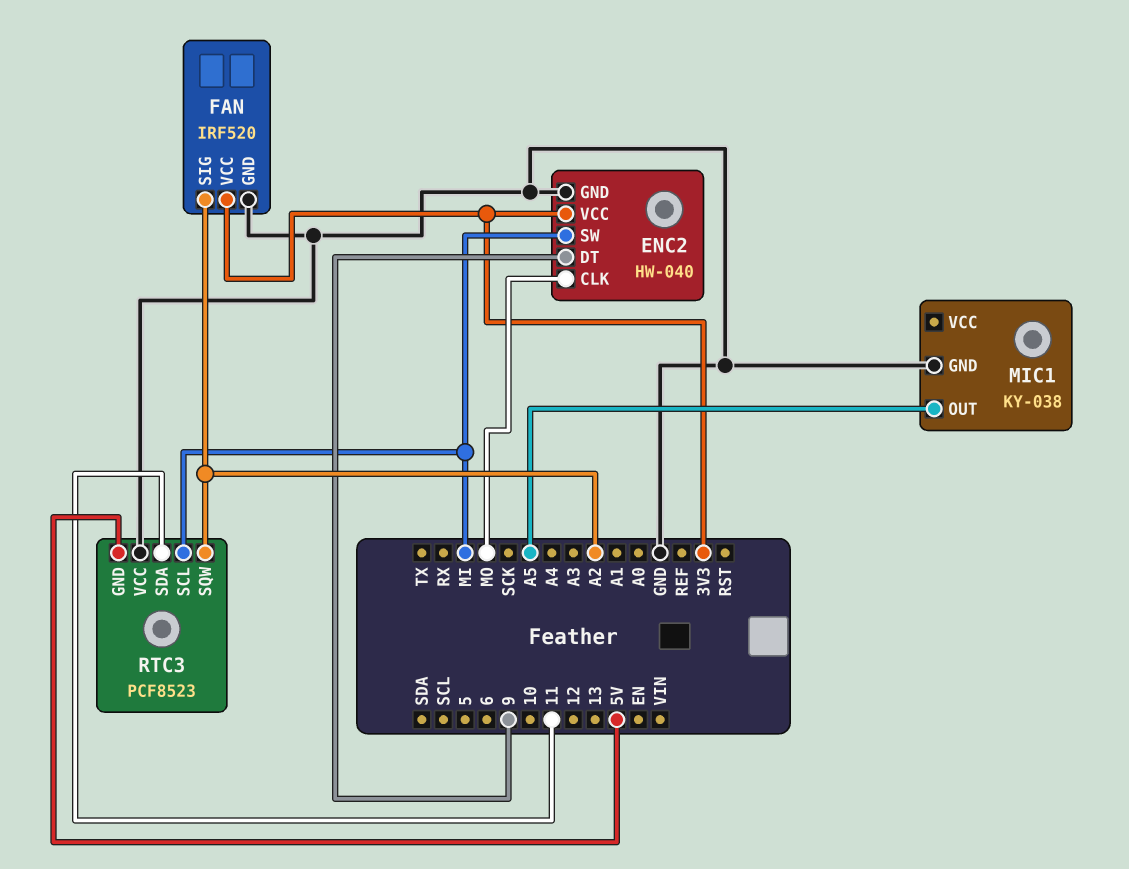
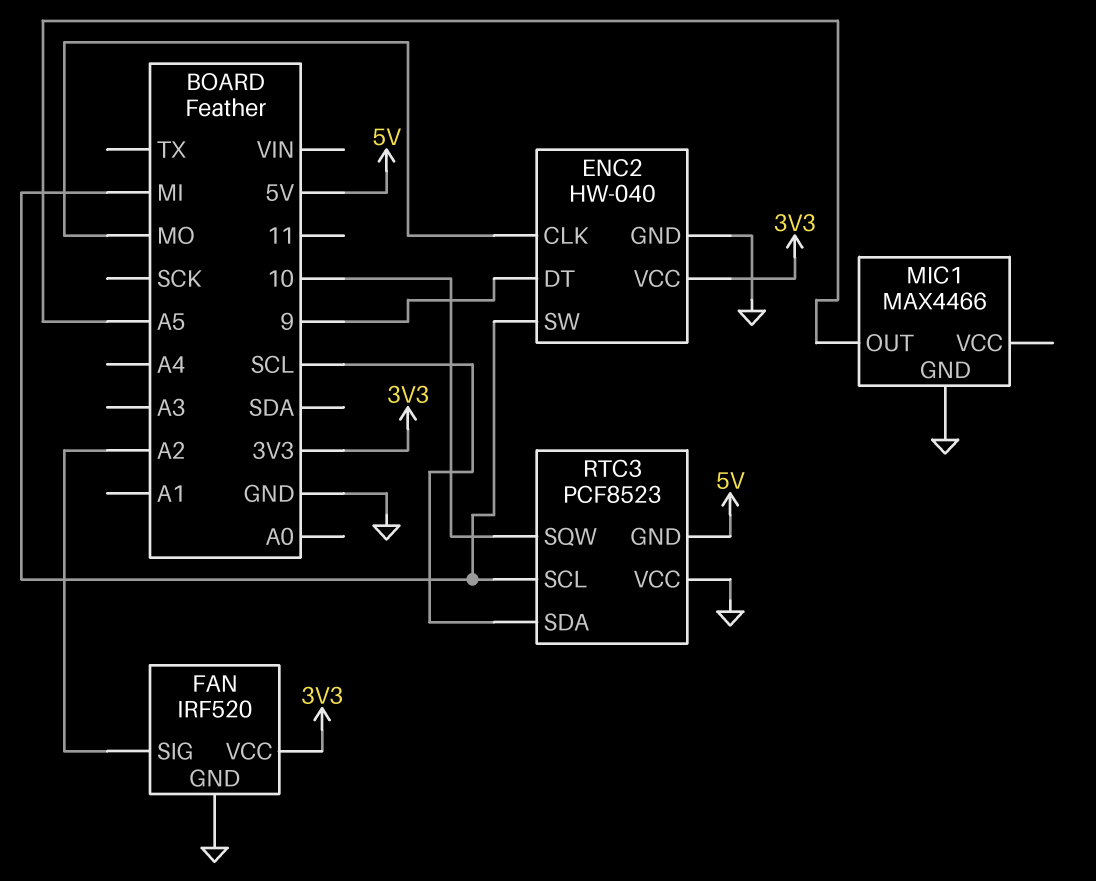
MIC1: KY-038 -> MAX4466
RTC3 pin SDA: 11 -> SCL
RTC3 pin SQW: A2 -> 10

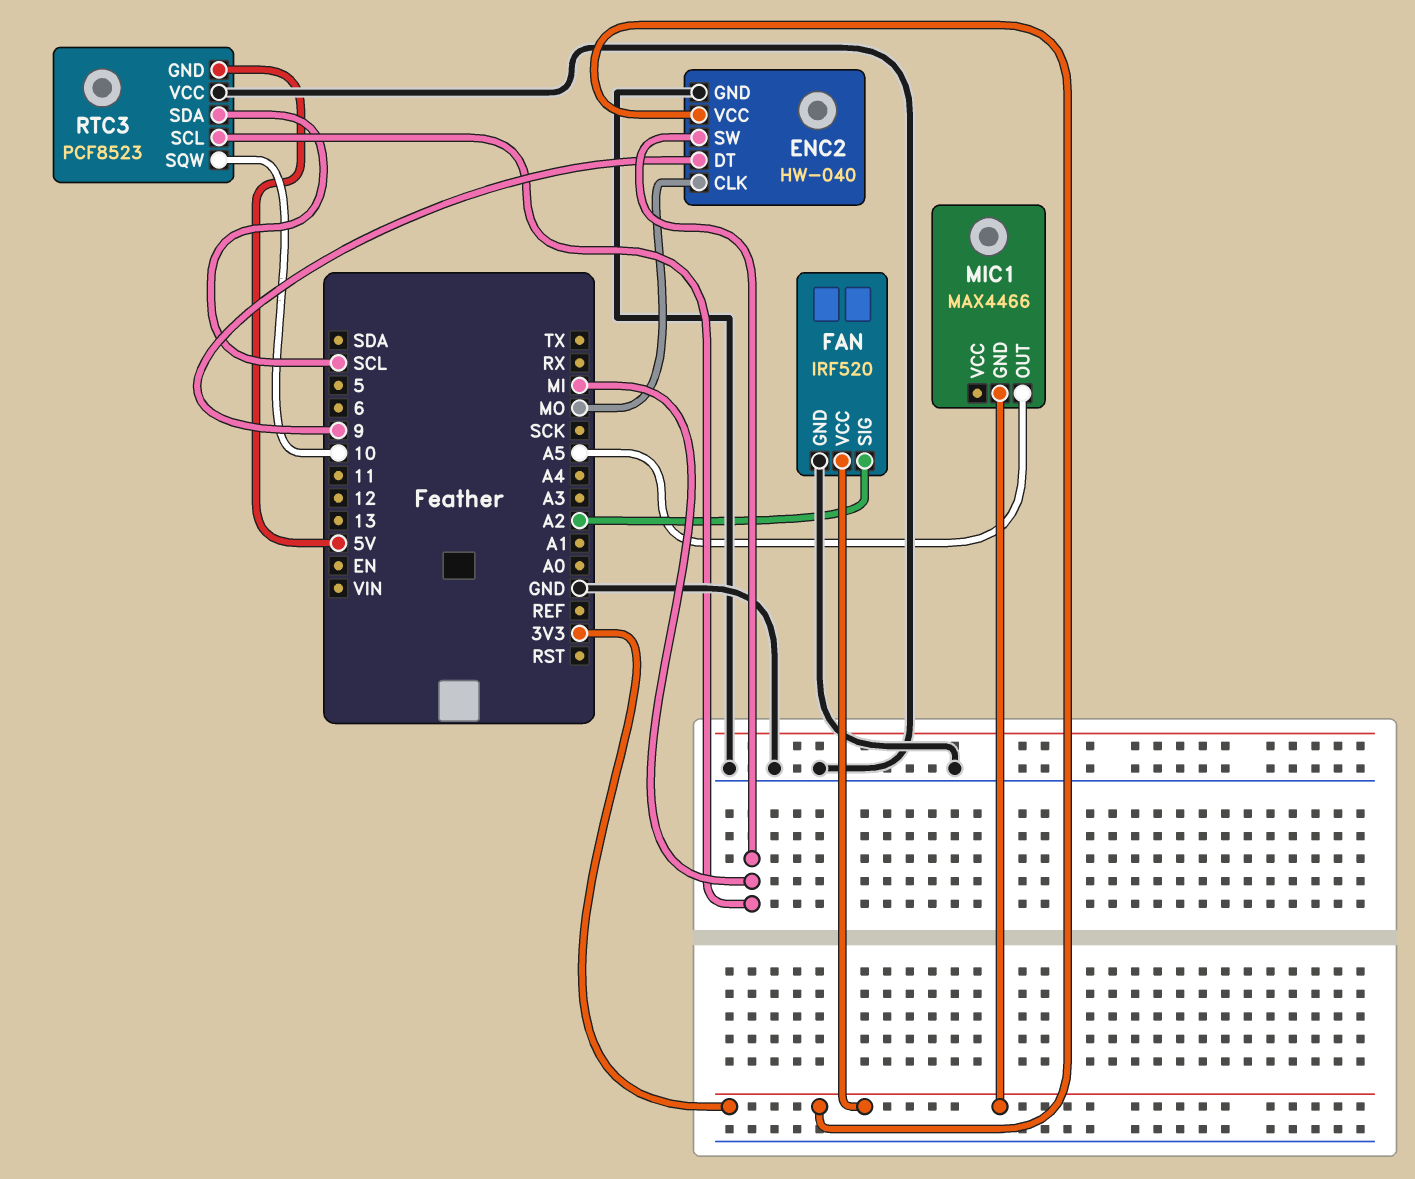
MIC1 pin GND: GND -> 3V3

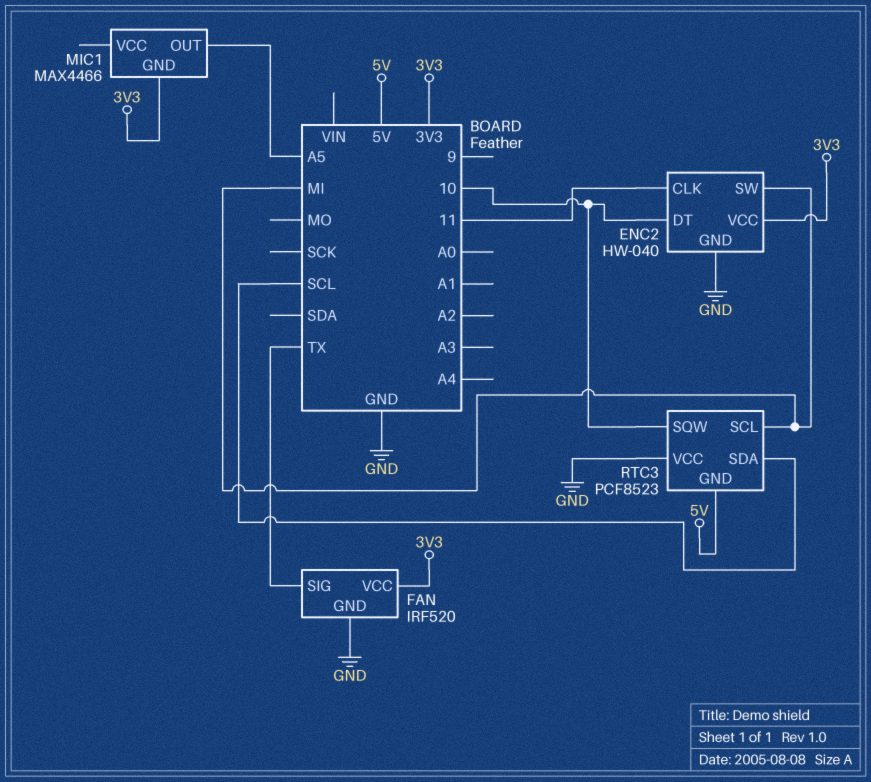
ENC2 pin CLK: MO -> 11
ENC2 pin DT: 9 -> 10
FAN pin SIG: A2 -> TX

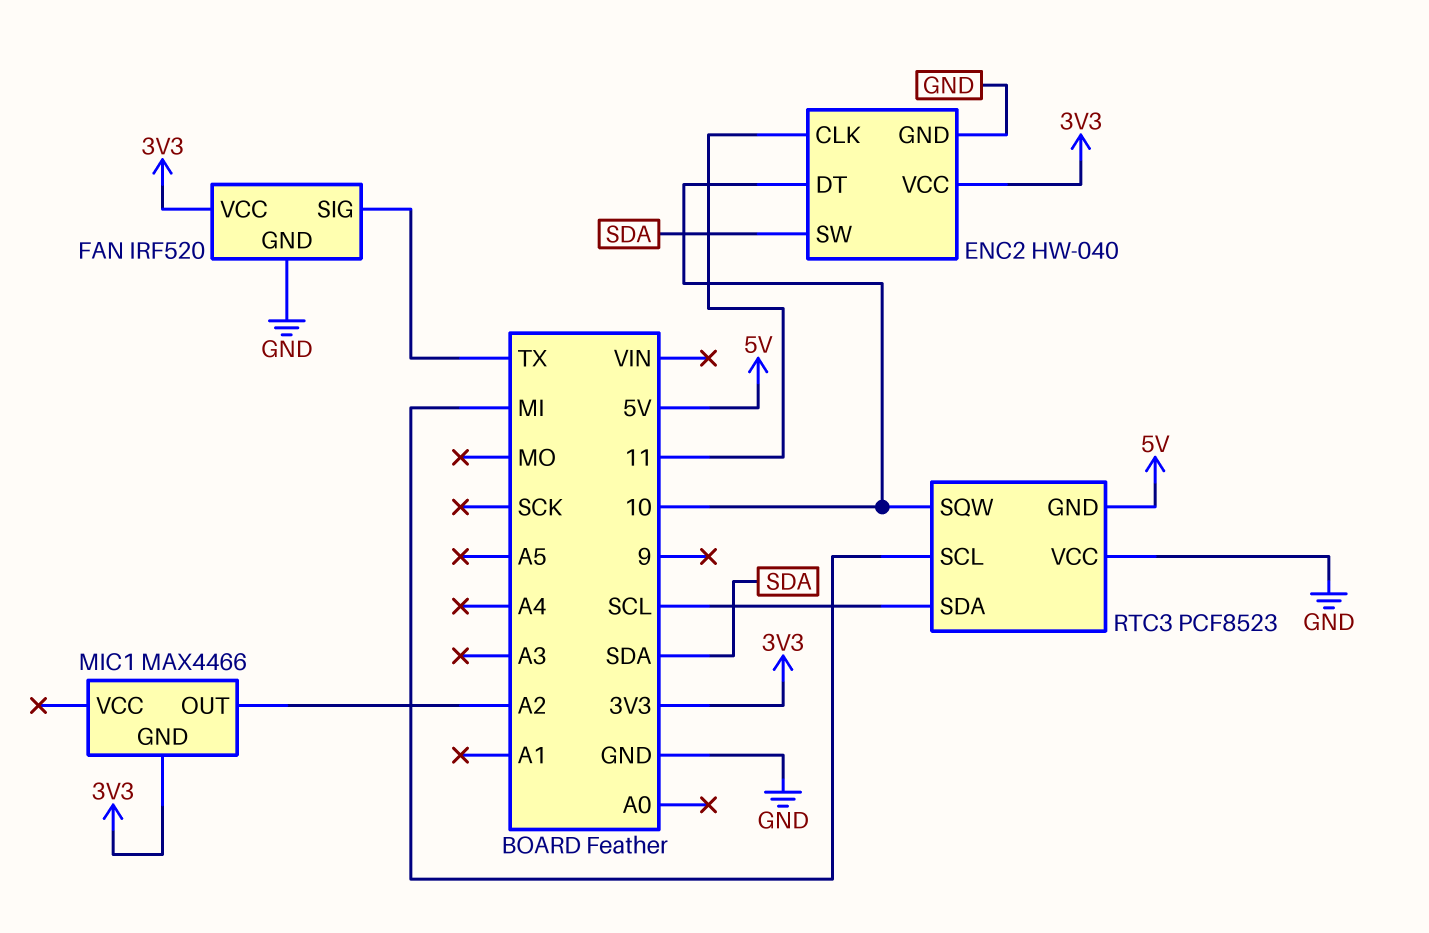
ENC2 pin SW: MI -> SDA
MIC1 pin OUT: A5 -> A2

